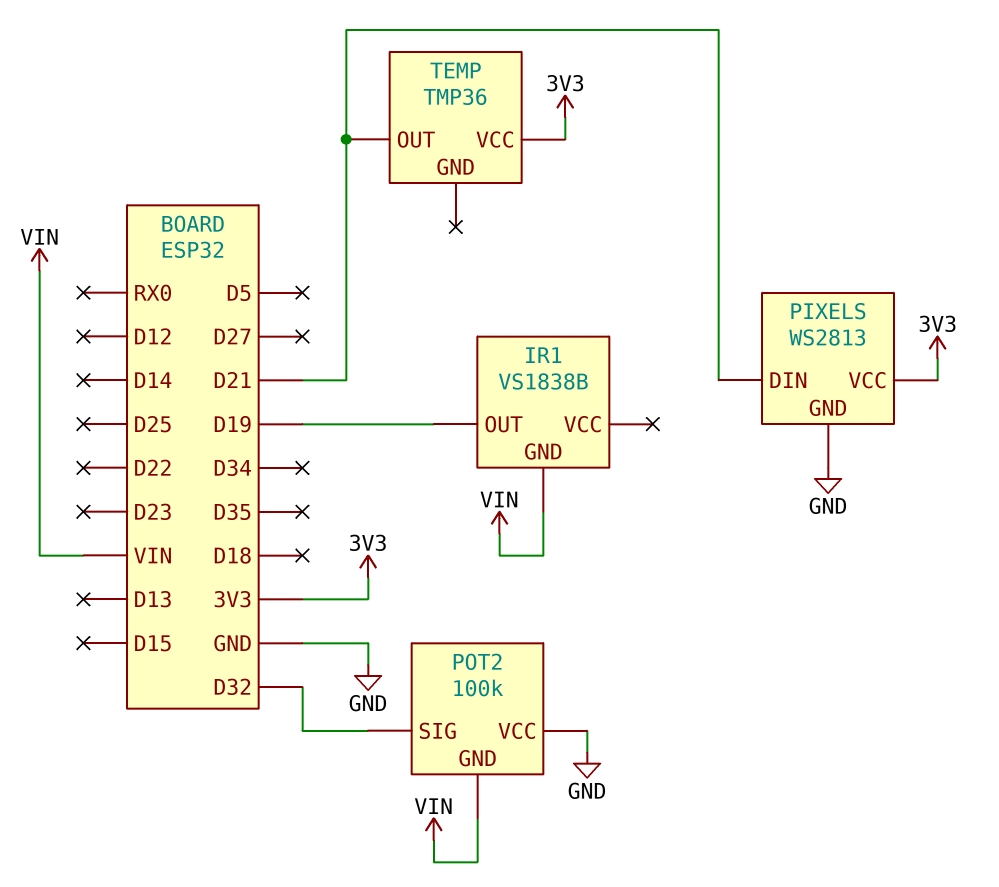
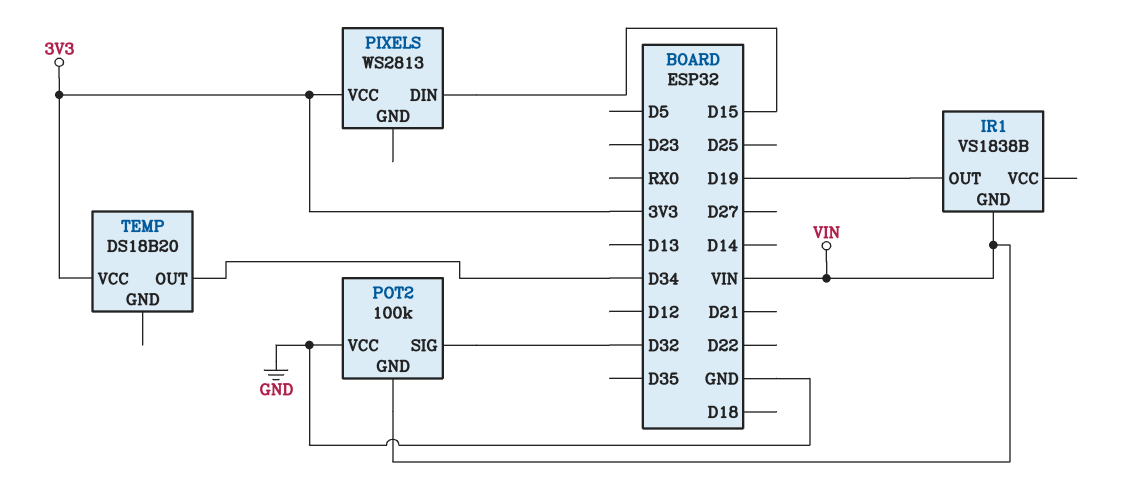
PIXELS pin DIN: D21 -> D15
PIXELS pin GND: GND -> none
TEMP: TMP36 -> DS18B20
TEMP pin OUT: D21 -> D34

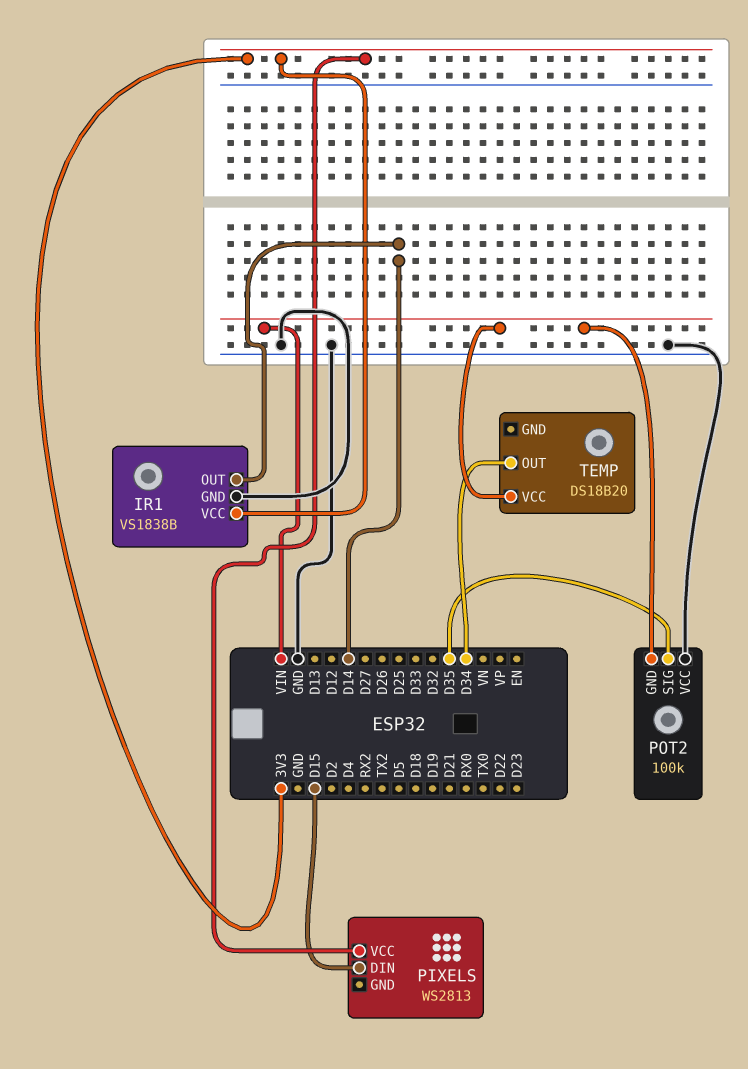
IR1 pin GND: VIN -> GND
IR1 pin OUT: D19 -> D14
IR1 pin VCC: none -> 3V3
POT2 pin SIG: D32 -> D35
TEMP pin VCC: 3V3 -> VIN

